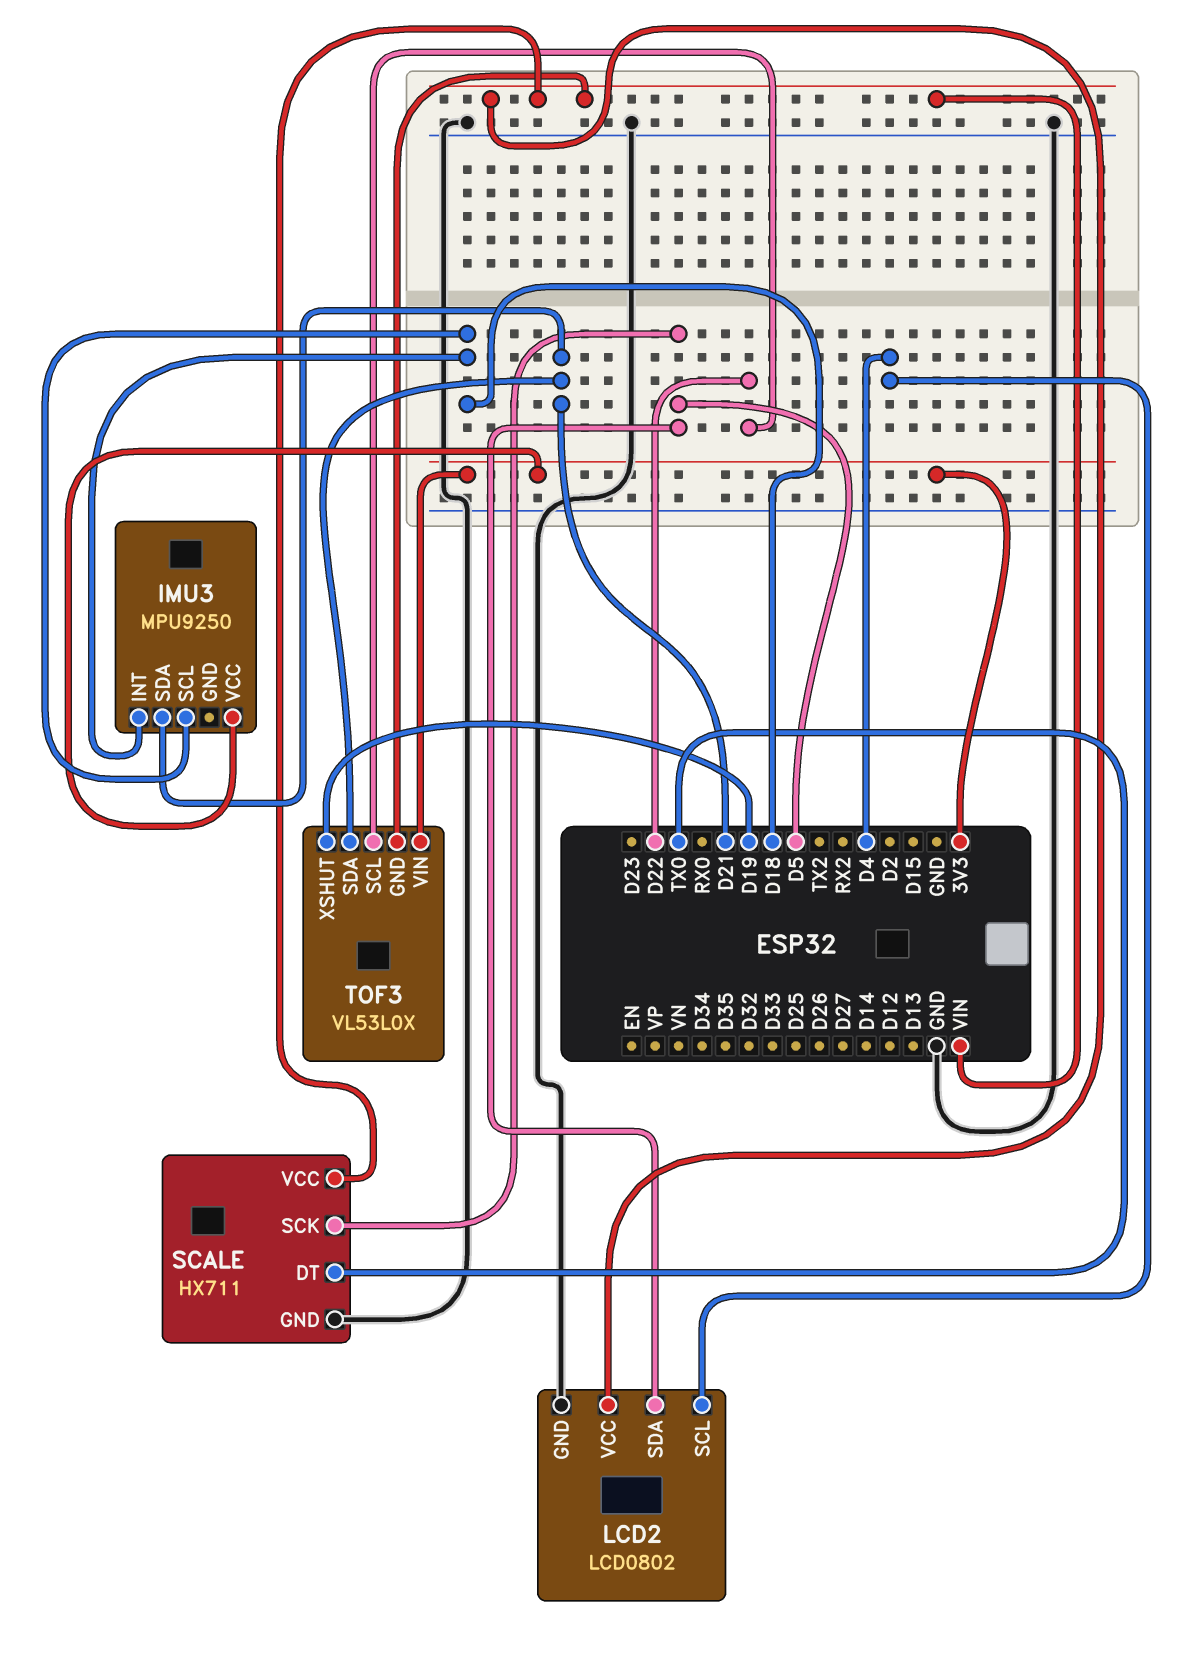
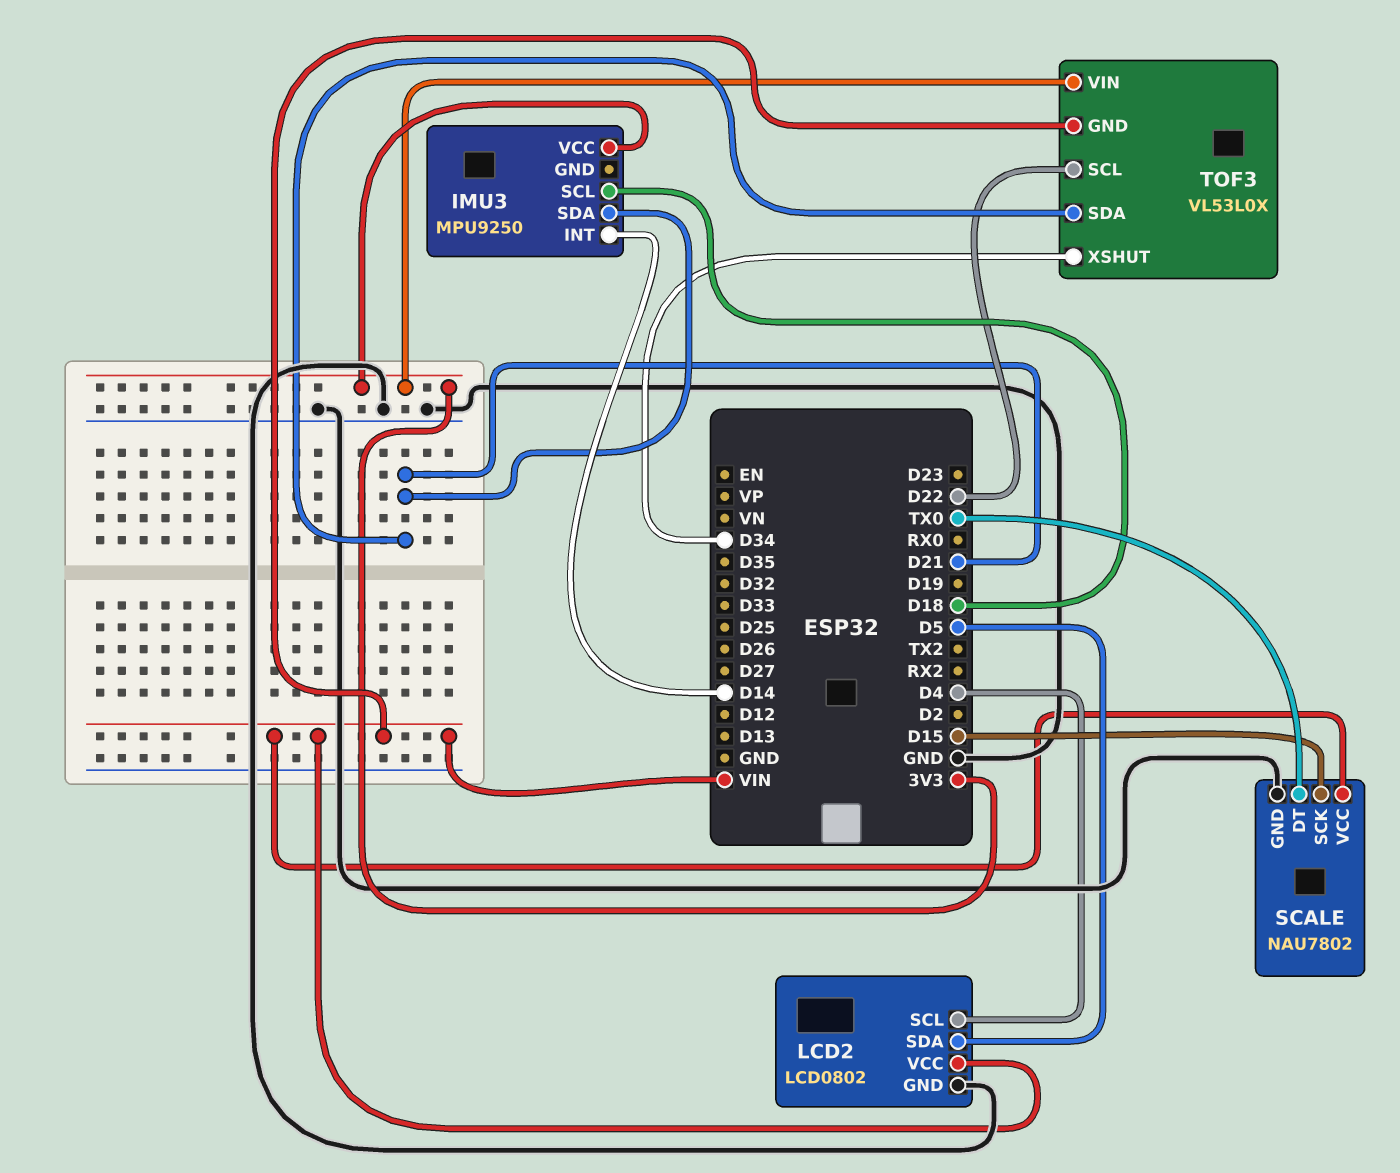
IMU3 pin INT: D18 -> D14
SCALE: HX711 -> NAU7802
SCALE pin SCK: D5 -> D15
TOF3 pin XSHUT: D19 -> D34

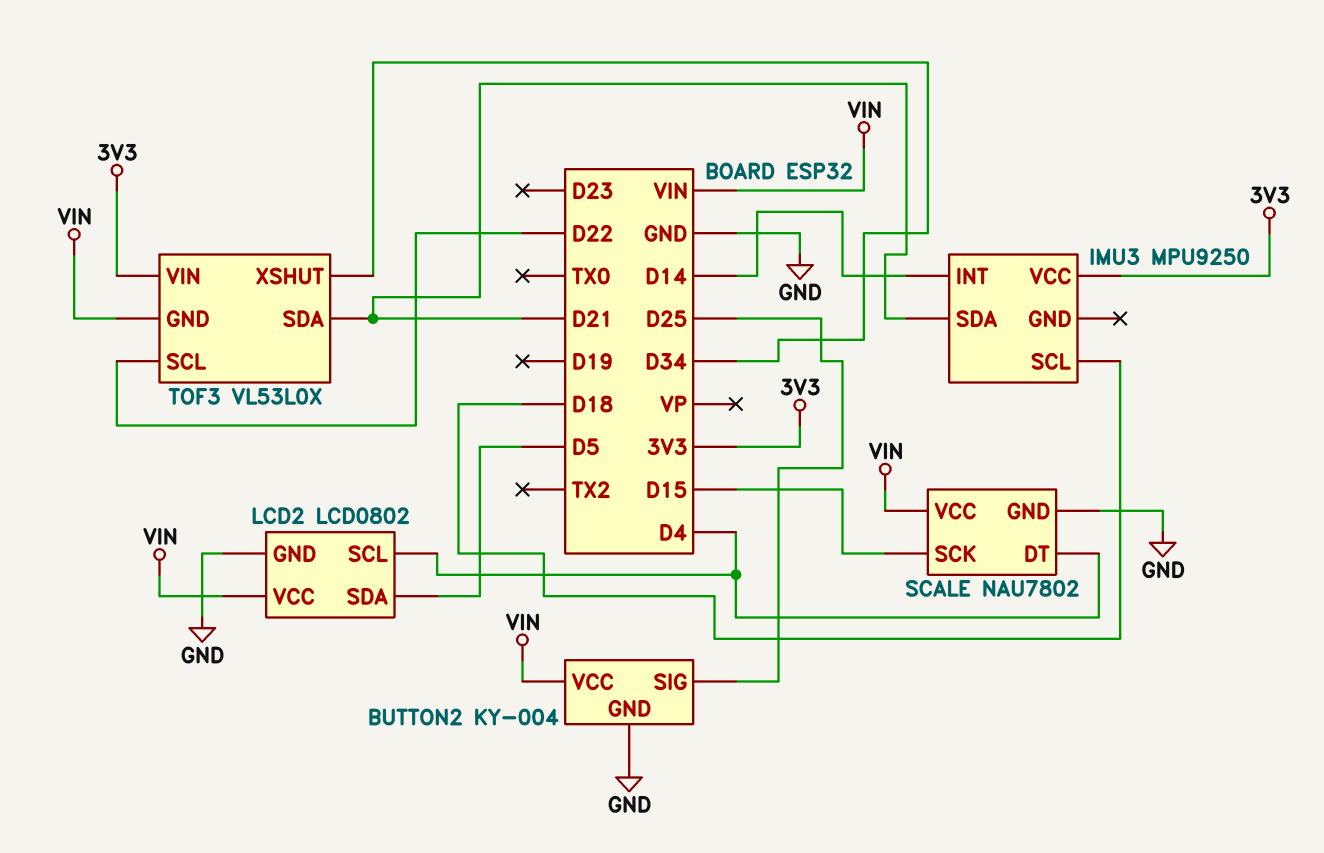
BUTTON2: none -> KY-004
BUTTON2 pin GND: none -> GND
BUTTON2 pin SIG: none -> D25
BUTTON2 pin VCC: none -> VIN
SCALE pin DT: TX0 -> D4

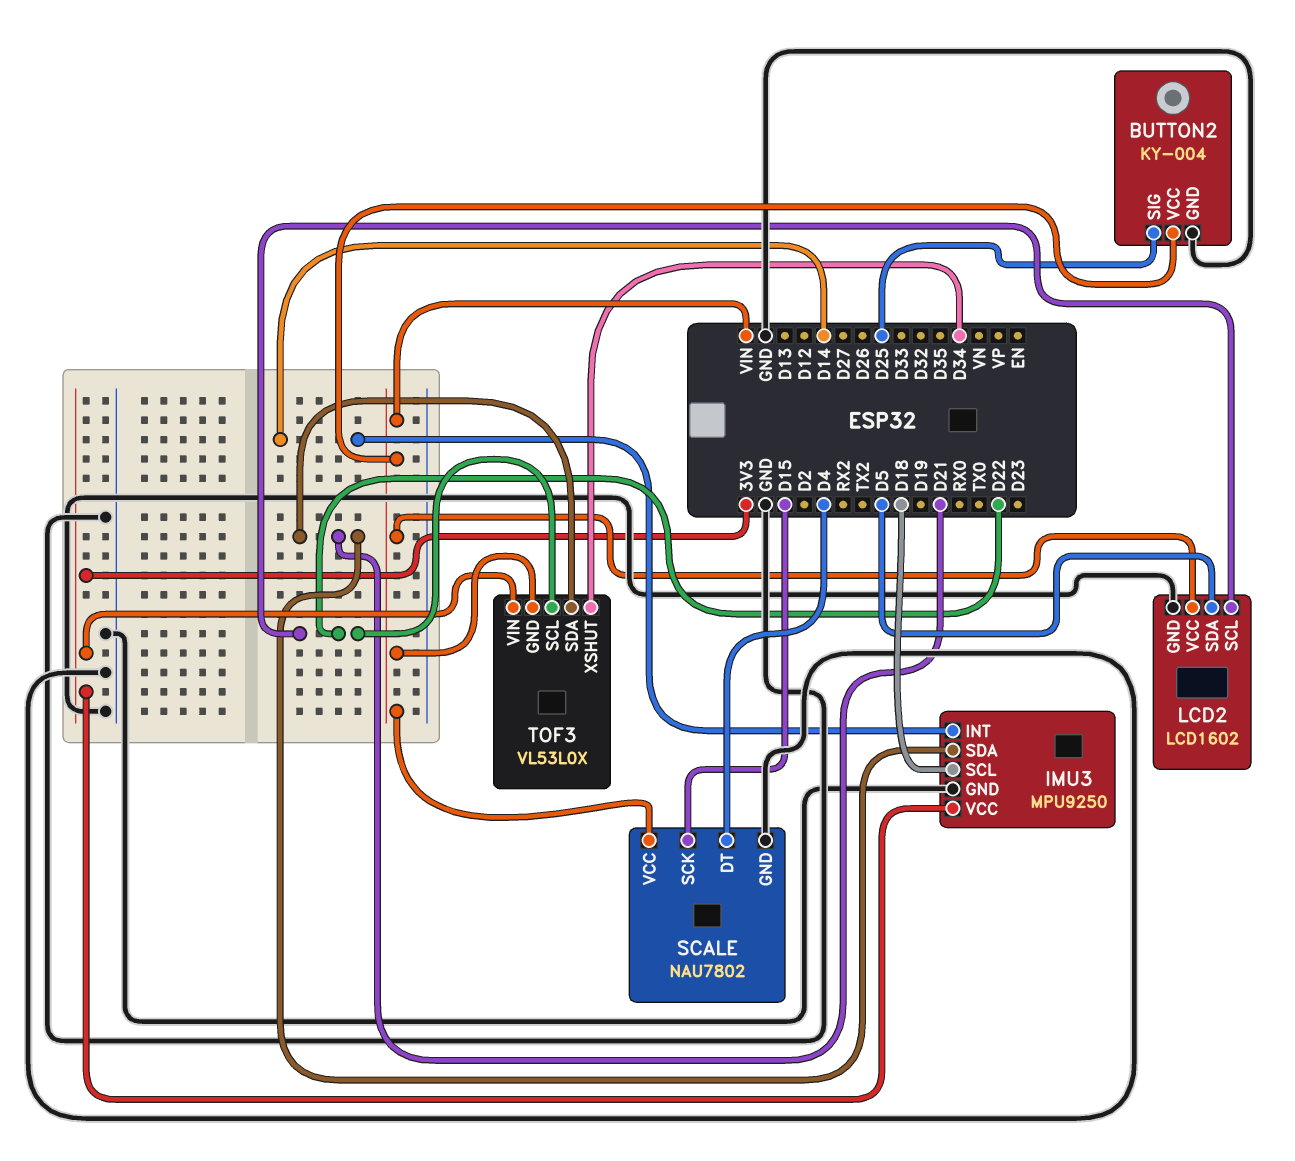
IMU3 pin GND: none -> GND
LCD2: LCD0802 -> LCD1602
LCD2 pin SCL: D4 -> D22

